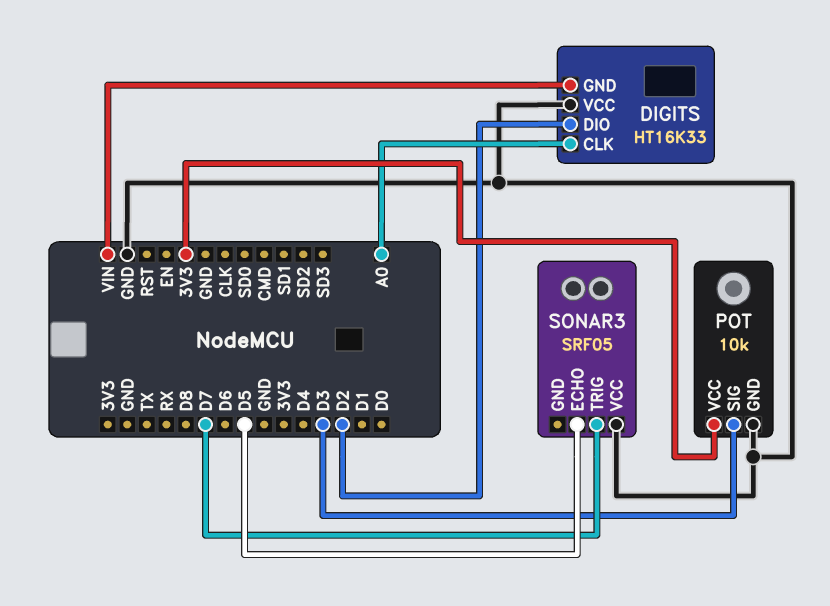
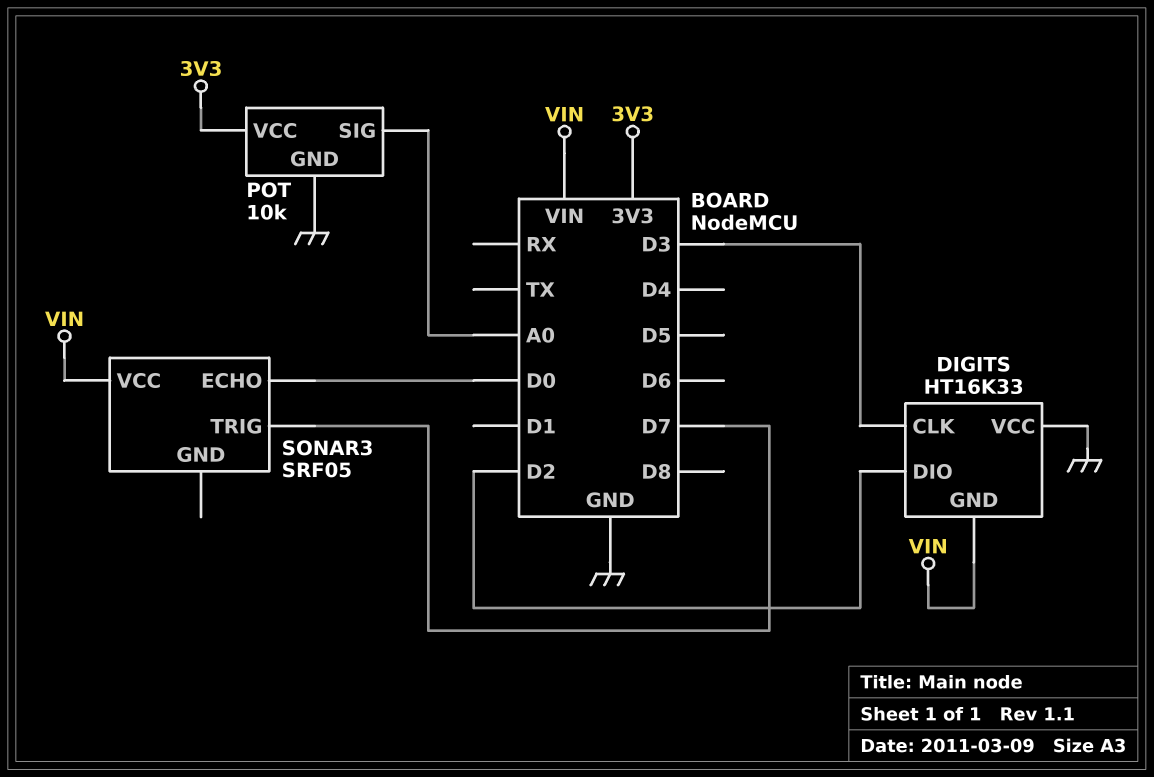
DIGITS pin CLK: A0 -> D3
POT pin SIG: D3 -> A0
SONAR3 pin ECHO: D5 -> D0
SONAR3 pin VCC: GND -> VIN

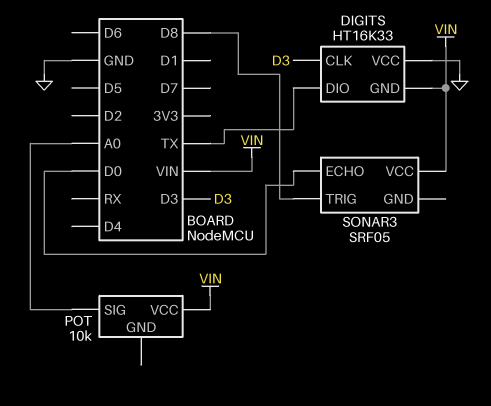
DIGITS pin DIO: D2 -> TX
POT pin GND: GND -> none
POT pin VCC: 3V3 -> VIN
SONAR3 pin TRIG: D7 -> D8

